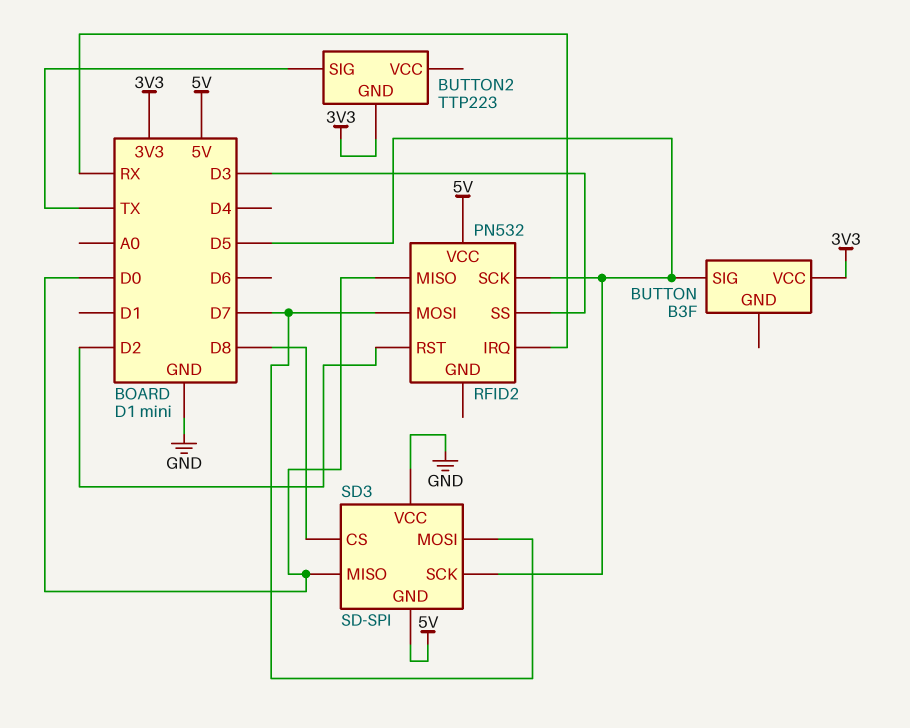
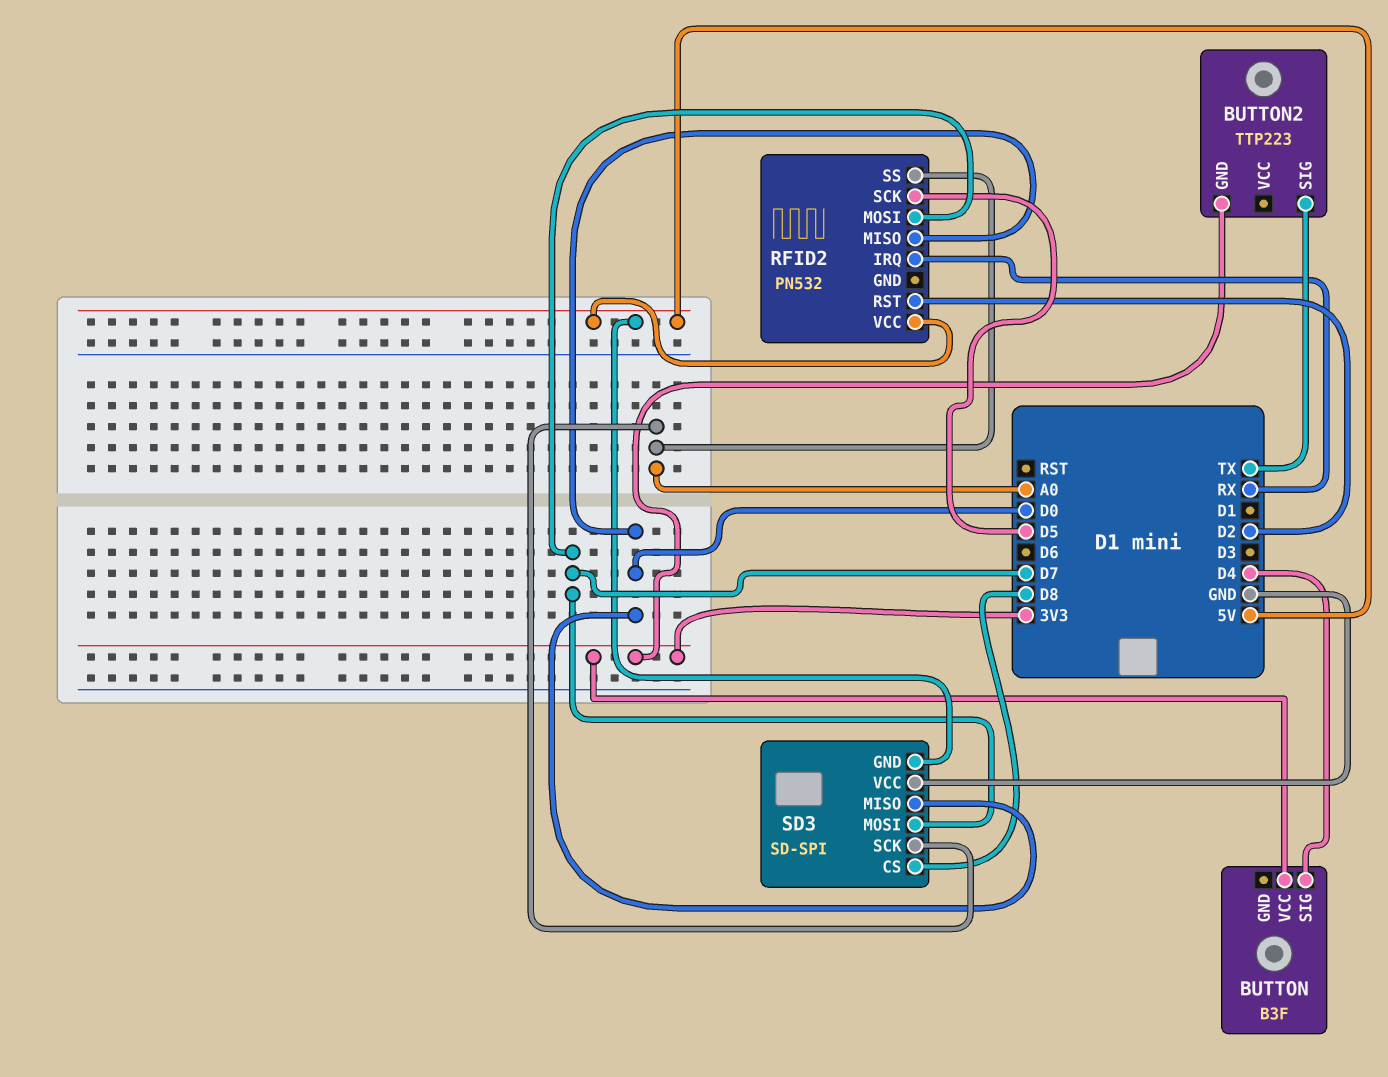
BUTTON pin SIG: D5 -> D4
RFID2 pin SS: D3 -> A0
SD3 pin SCK: D5 -> A0

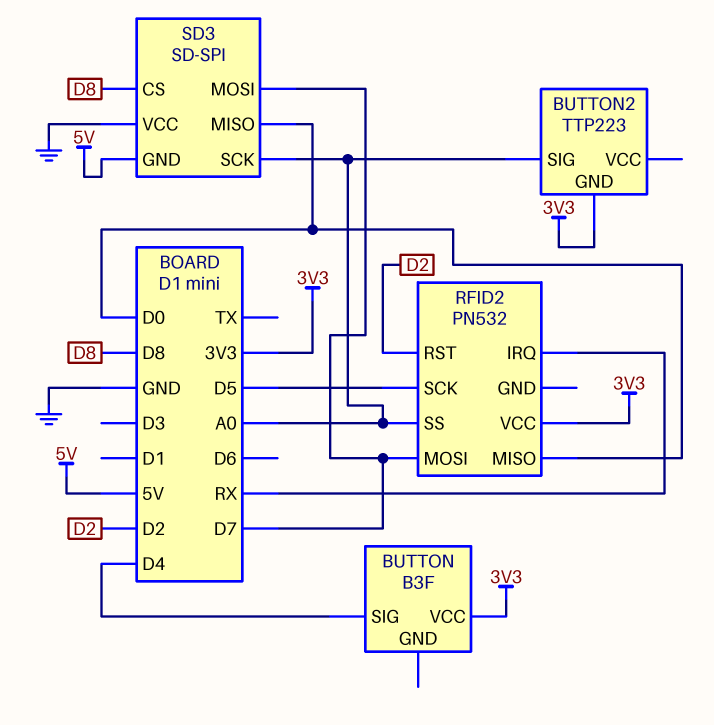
BUTTON2 pin SIG: TX -> A0
RFID2 pin VCC: 5V -> 3V3

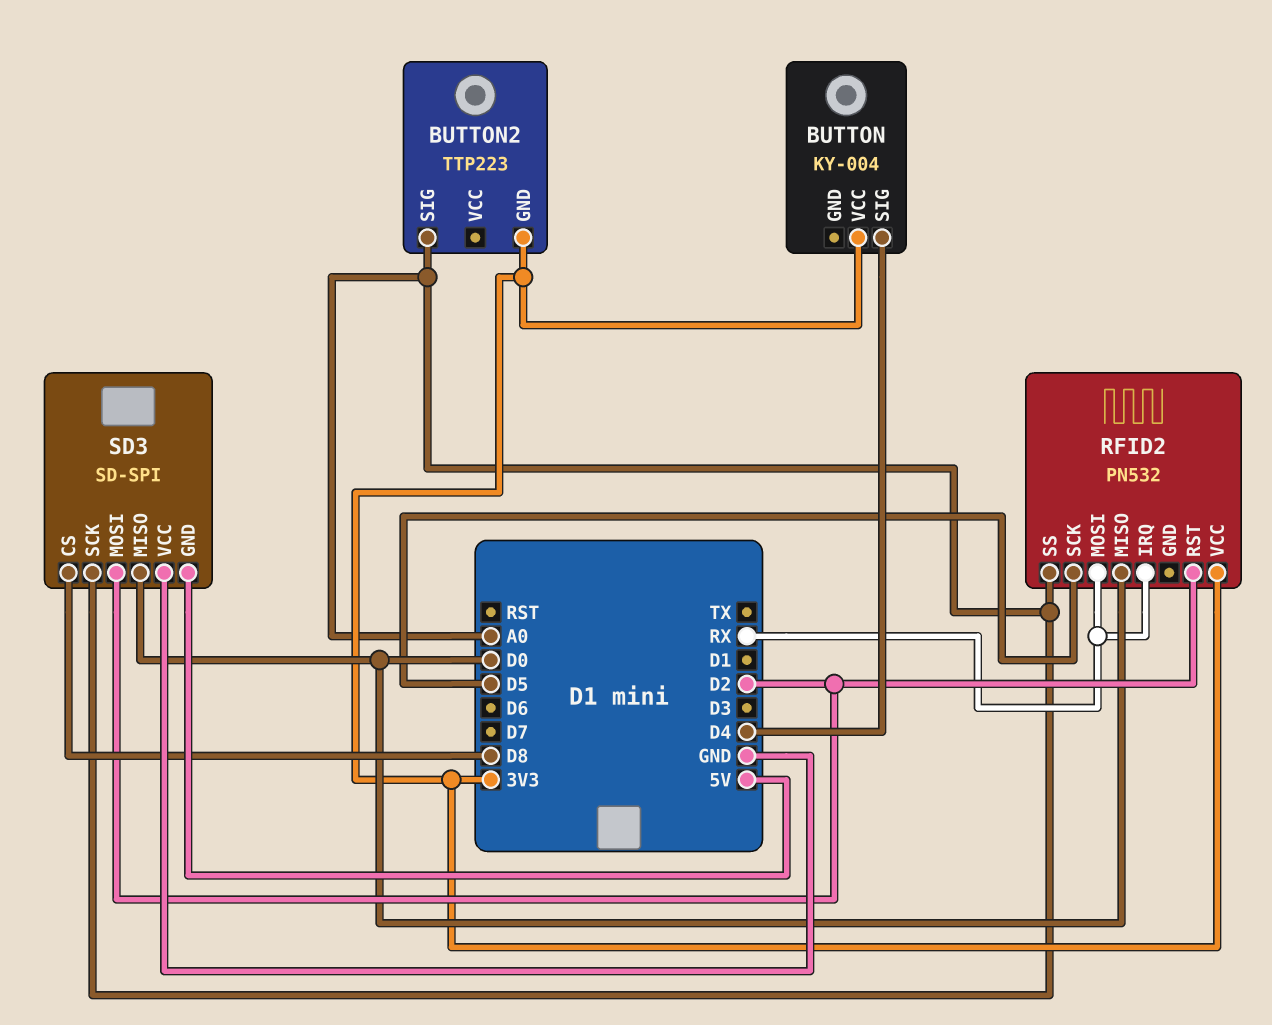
BUTTON: B3F -> KY-004
RFID2 pin MOSI: D7 -> RX
SD3 pin MOSI: D7 -> D2

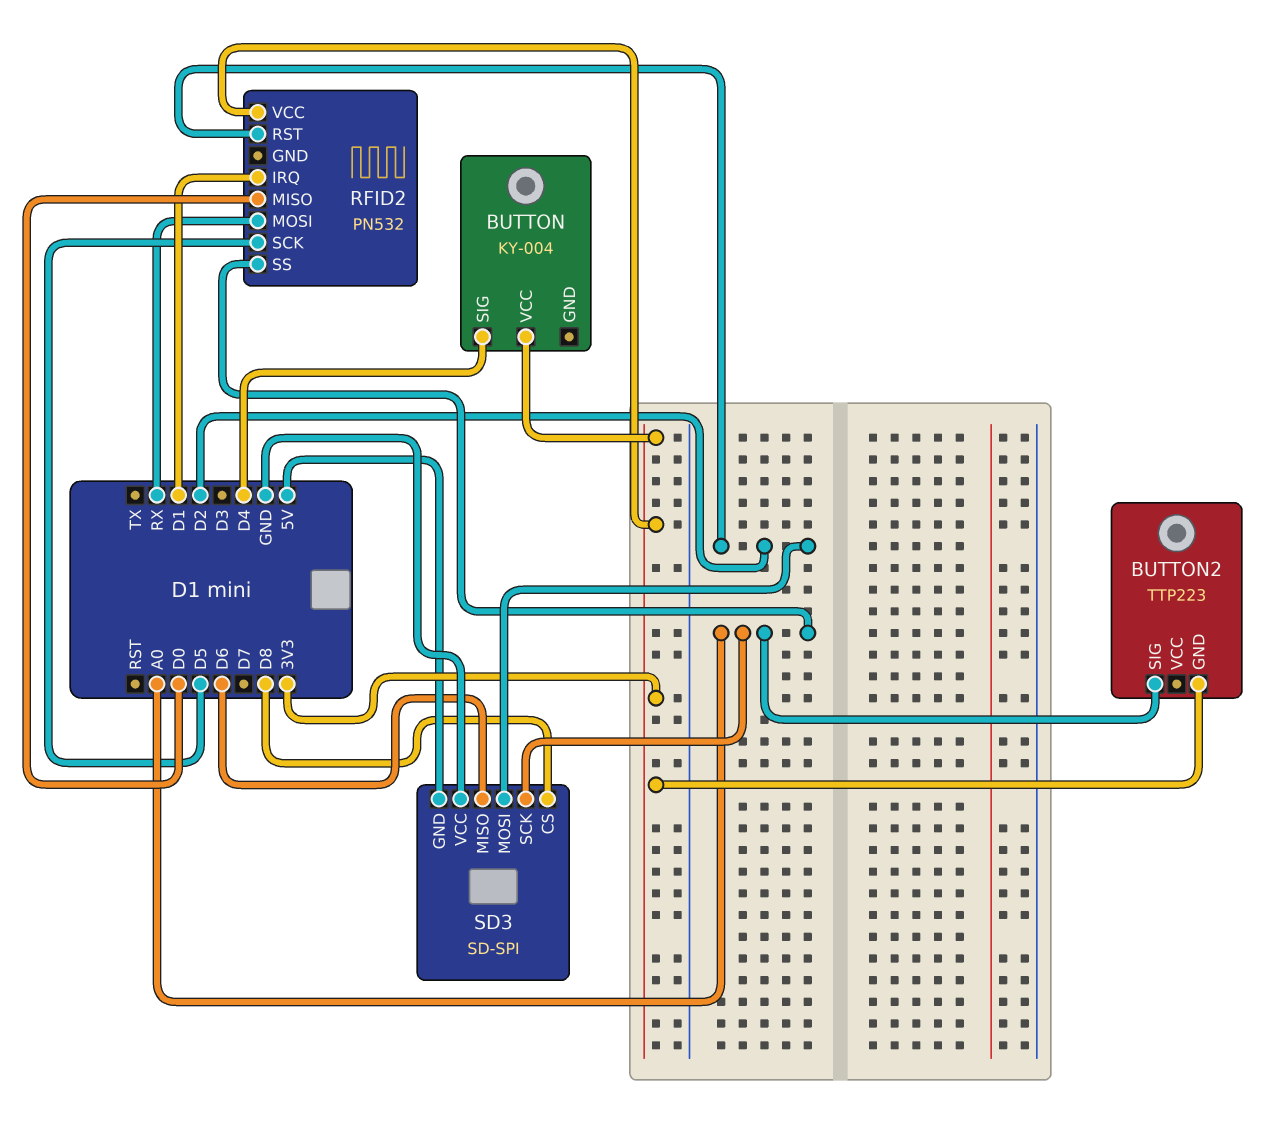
RFID2 pin IRQ: RX -> D1
SD3 pin MISO: D0 -> D6

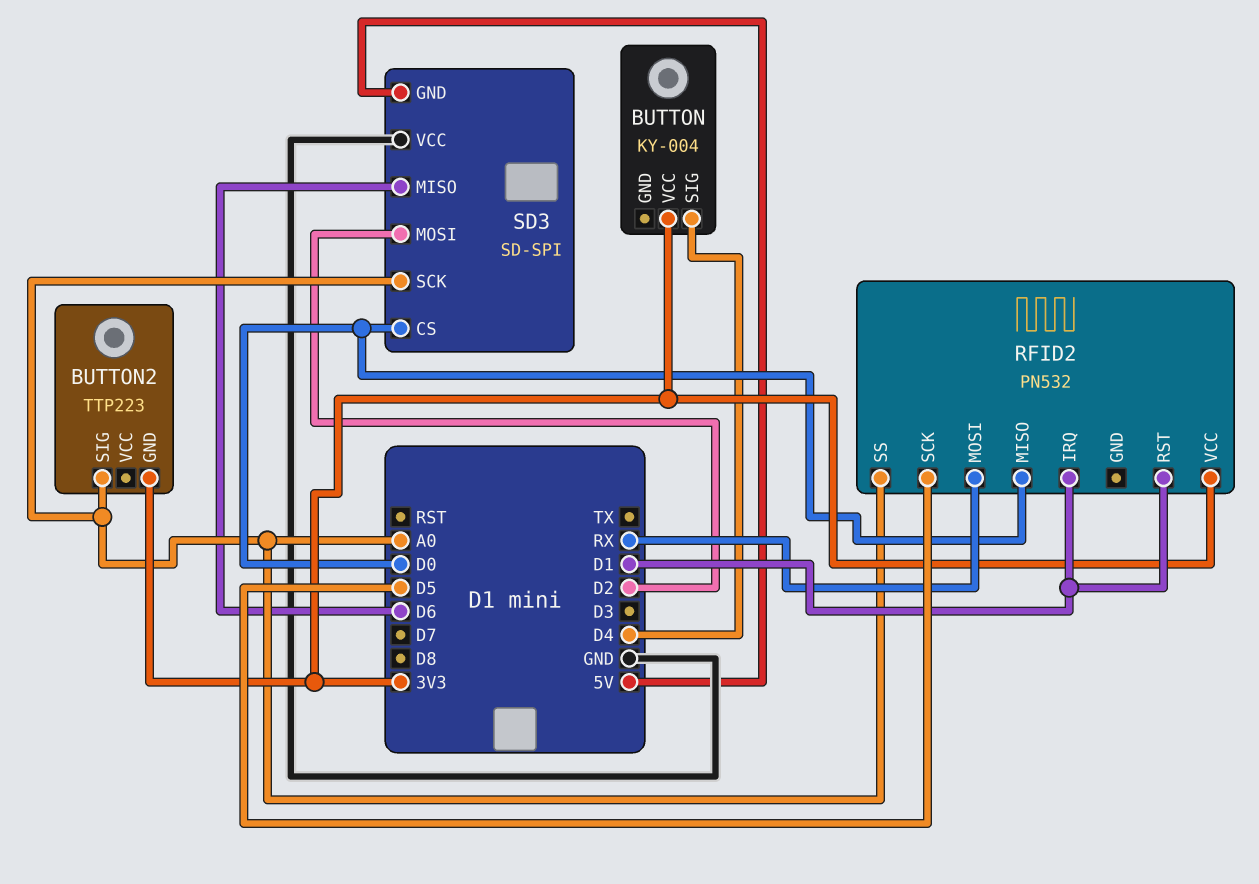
RFID2 pin RST: D2 -> D1
SD3 pin CS: D8 -> D0

